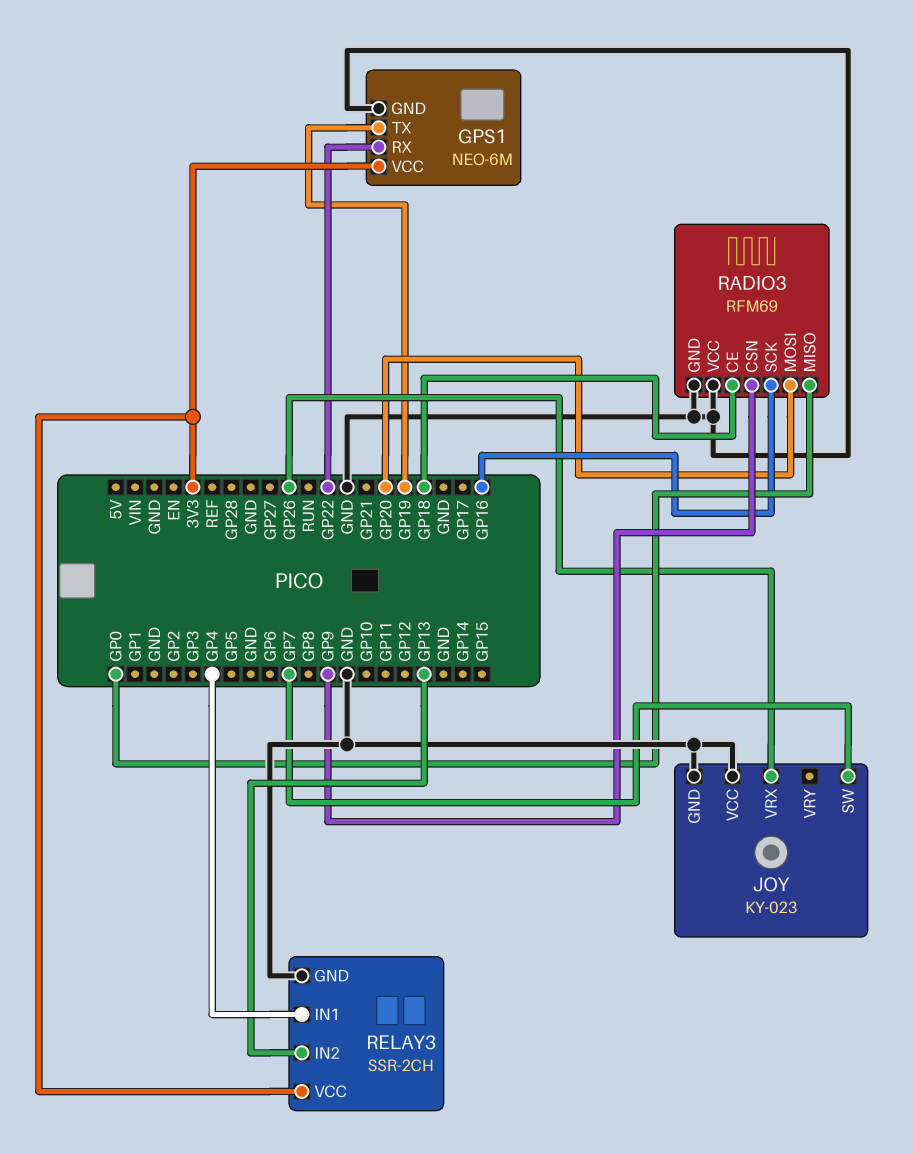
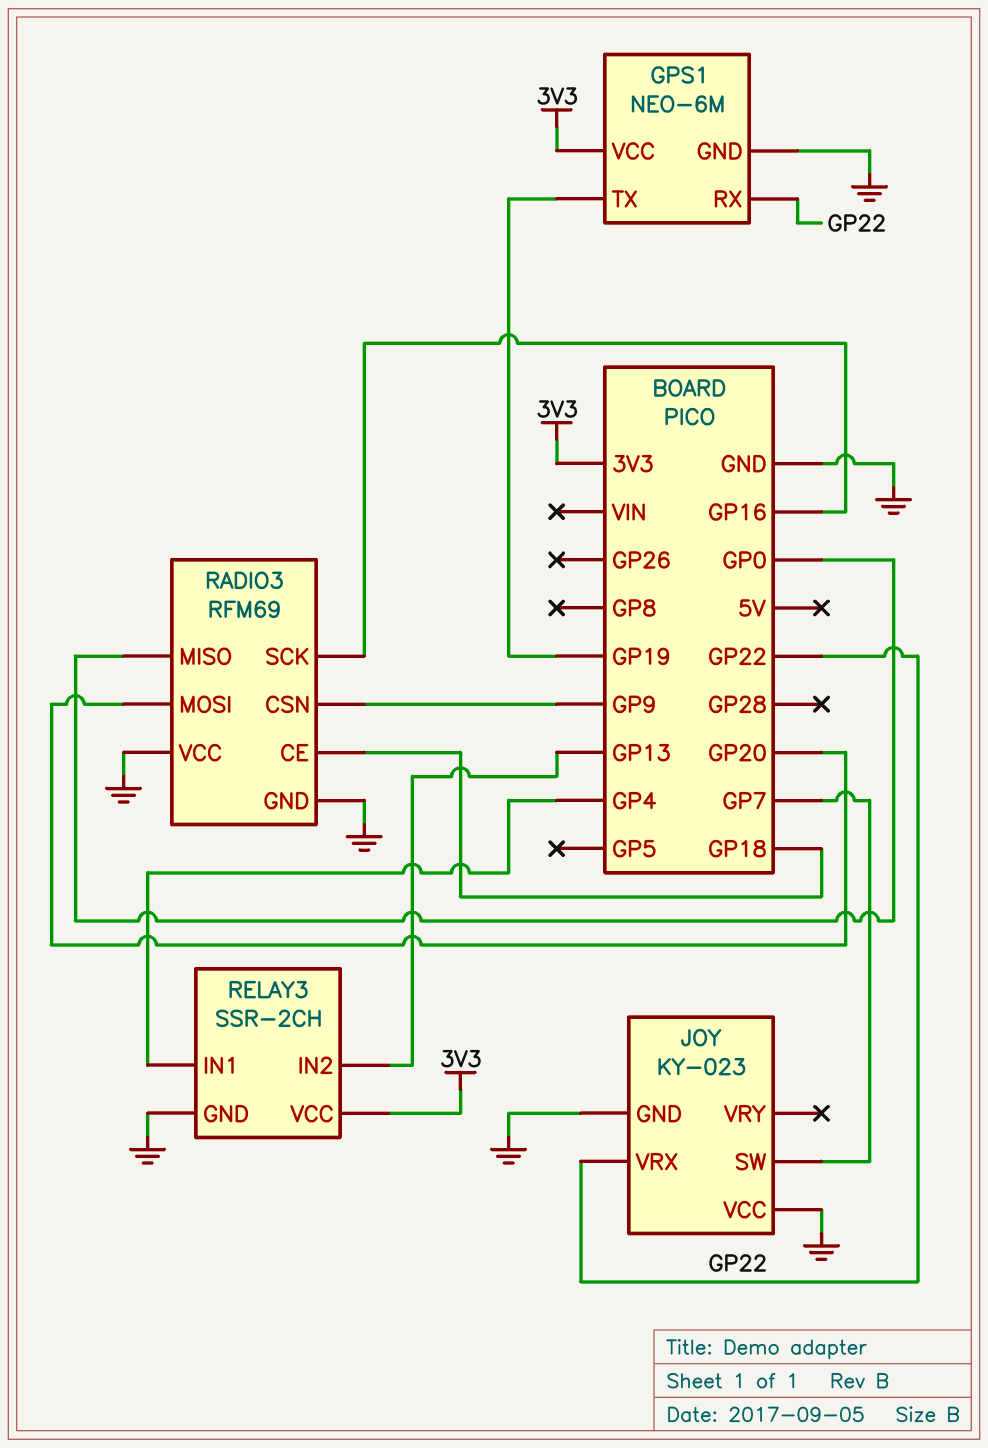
JOY pin VRX: GP26 -> GP22

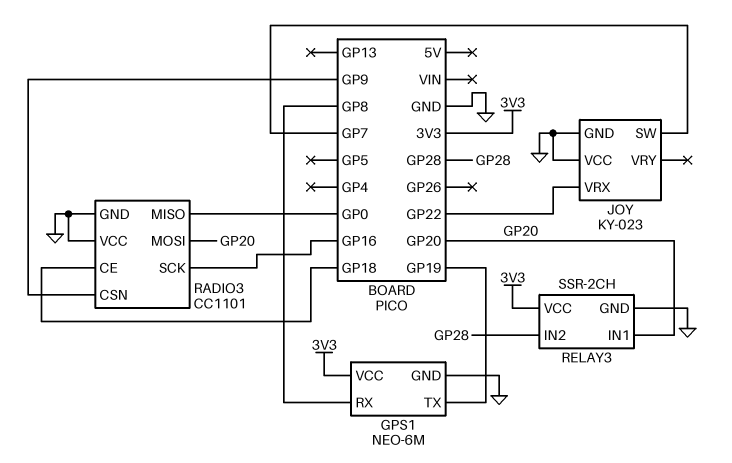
GPS1 pin RX: GP22 -> GP8
RADIO3: RFM69 -> CC1101
RELAY3 pin IN1: GP4 -> GP20
RELAY3 pin IN2: GP13 -> GP28

